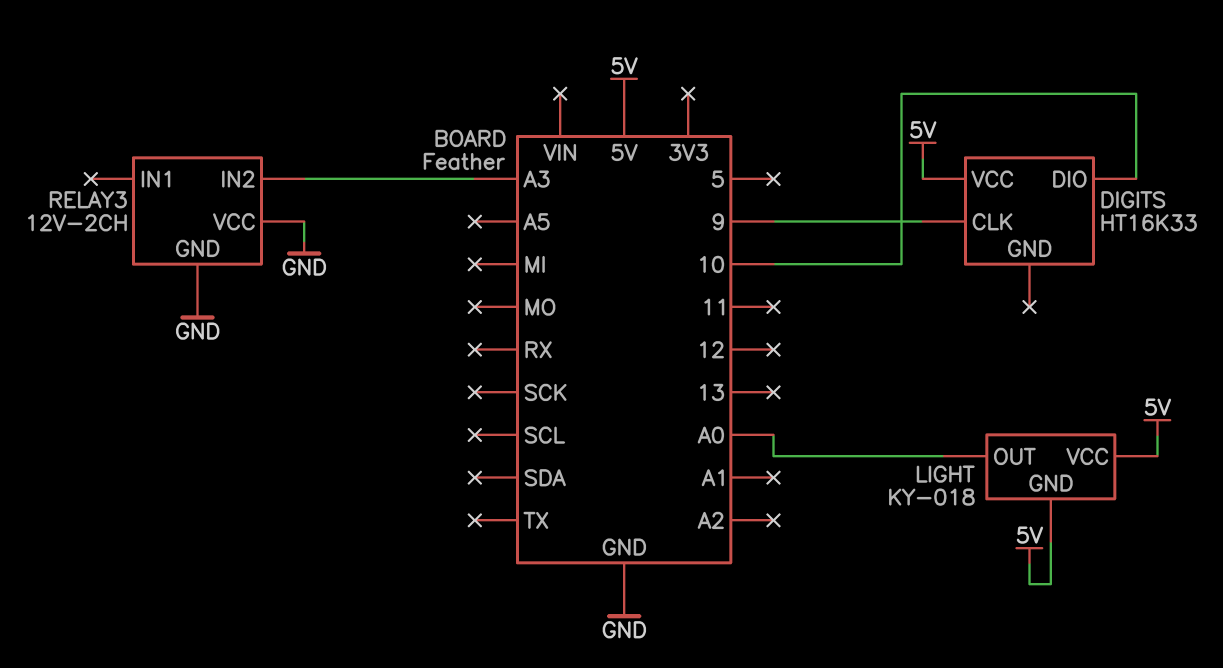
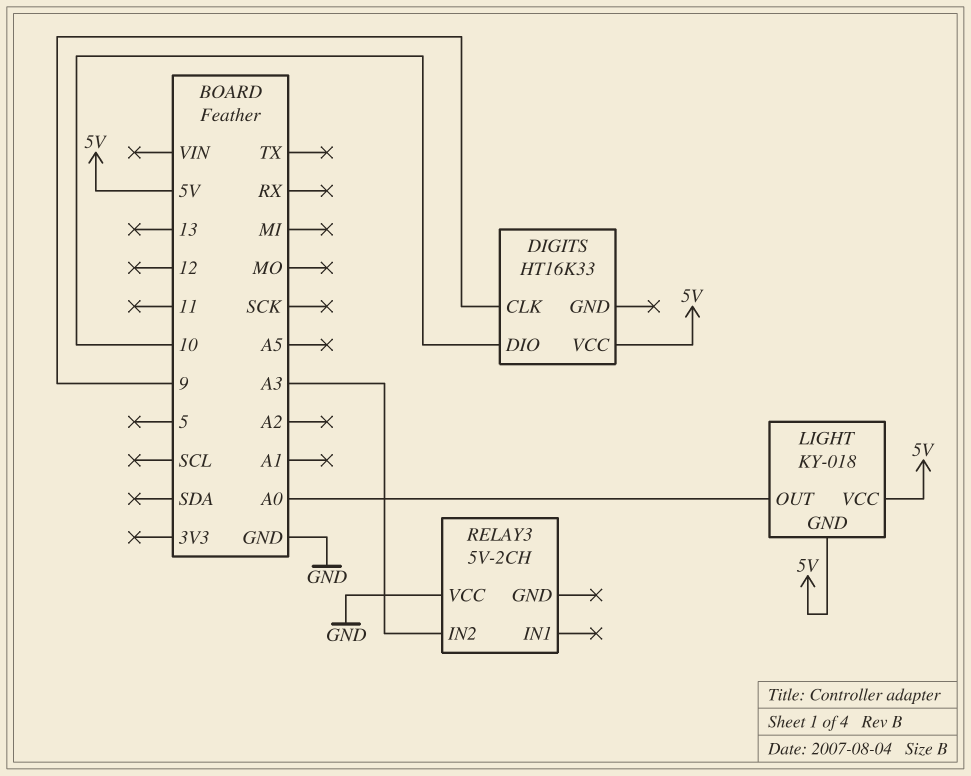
RELAY3: 12V-2CH -> 5V-2CH
RELAY3 pin GND: GND -> none

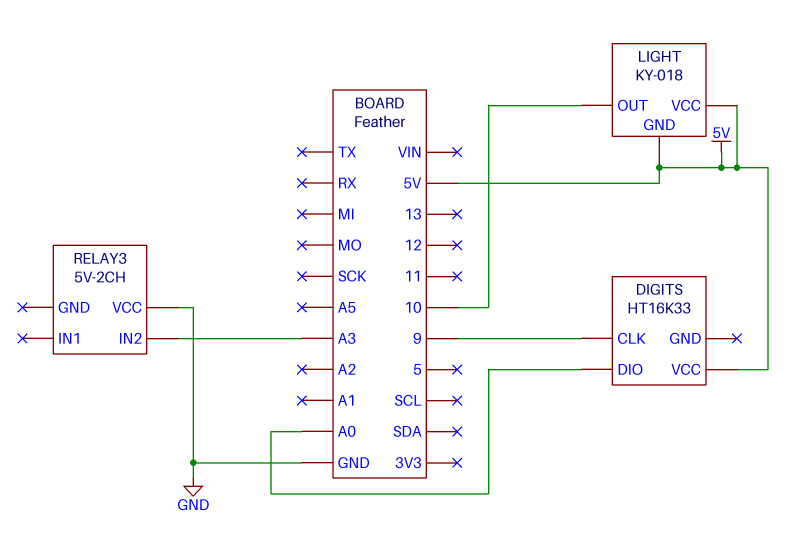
DIGITS pin DIO: 10 -> A0
LIGHT pin OUT: A0 -> 10

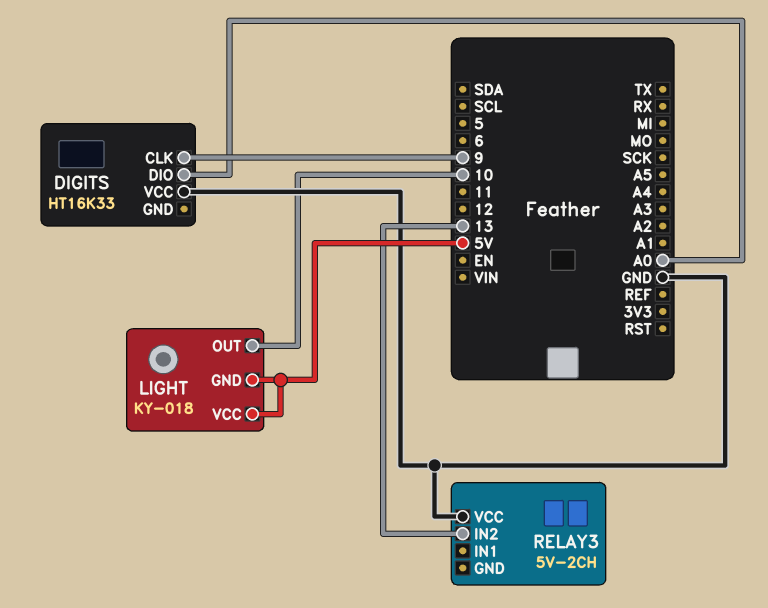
DIGITS pin VCC: 5V -> GND
RELAY3 pin IN2: A3 -> 13

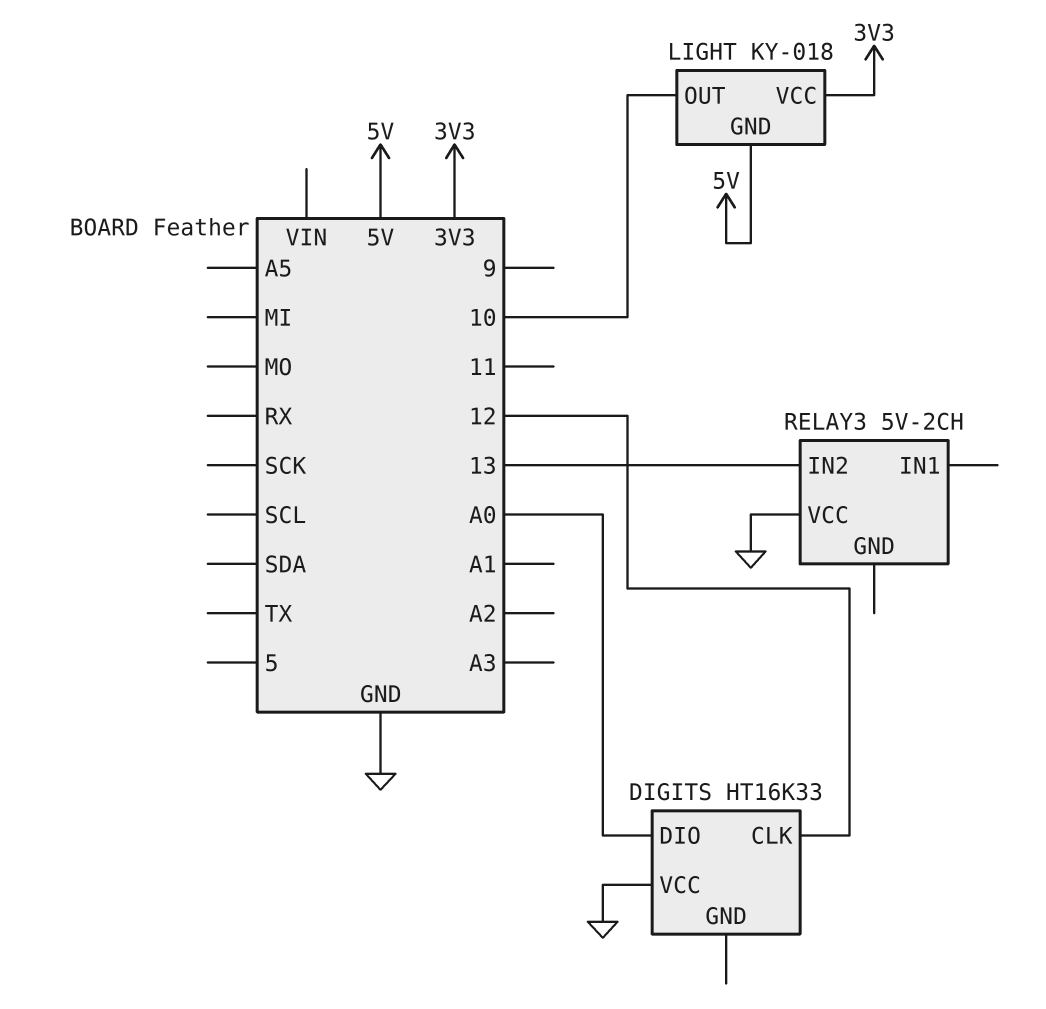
DIGITS pin CLK: 9 -> 12
LIGHT pin VCC: 5V -> 3V3

